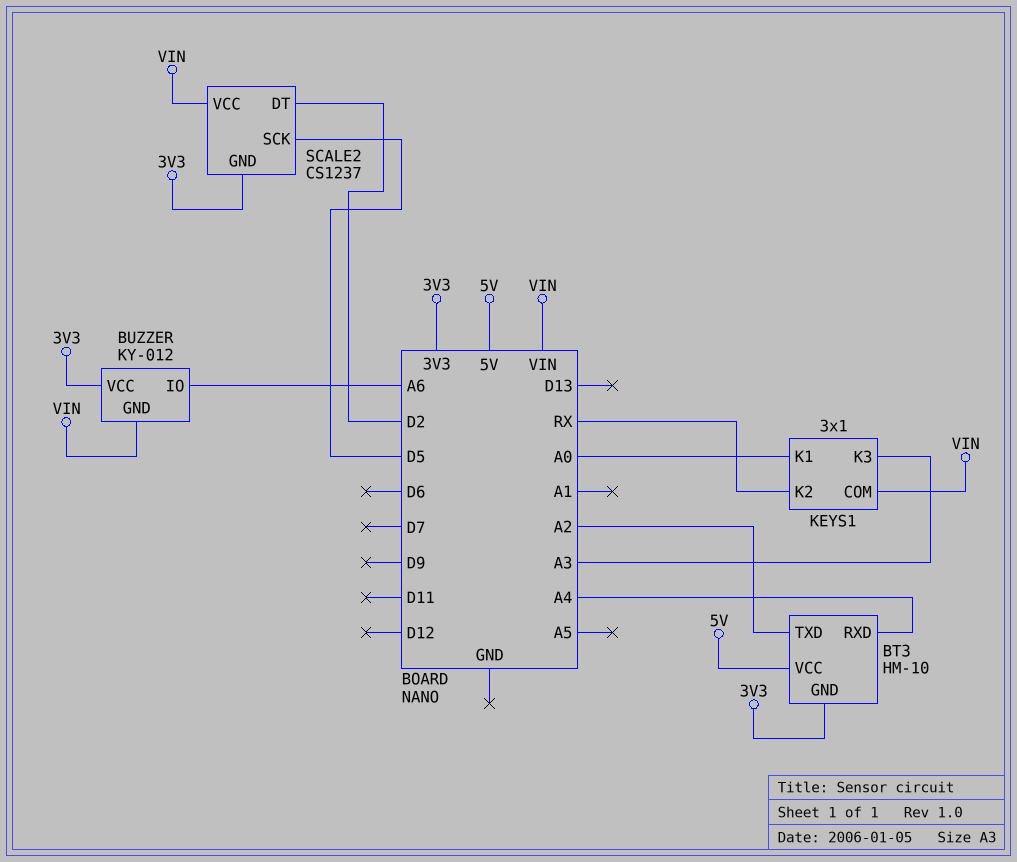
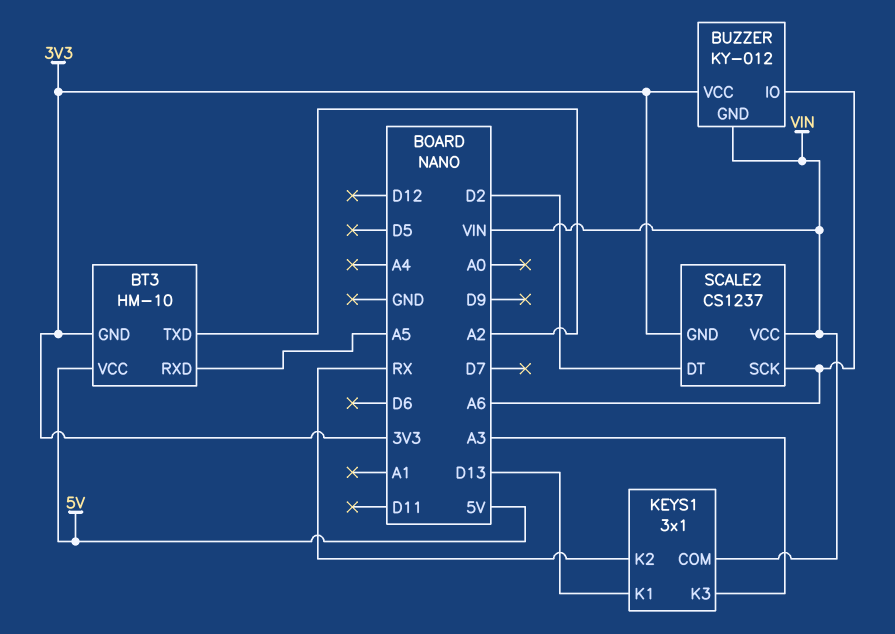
BT3 pin RXD: A4 -> A5
KEYS1 pin K1: A0 -> D13
SCALE2 pin SCK: D5 -> A6

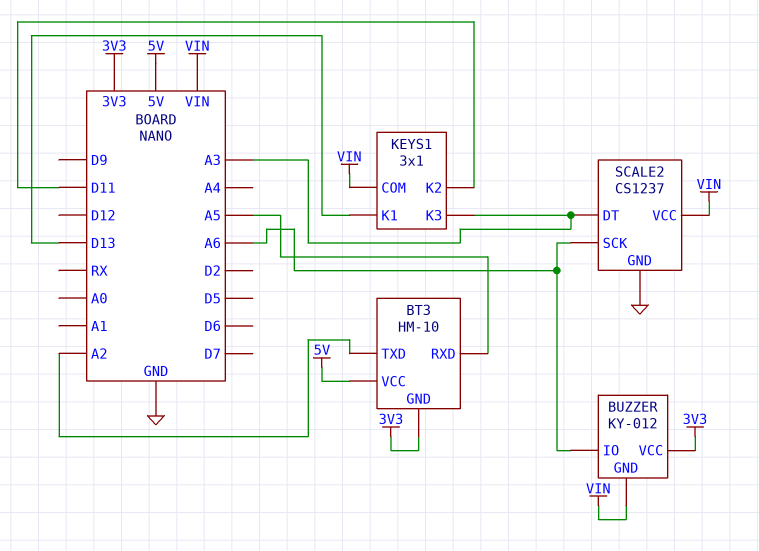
KEYS1 pin K2: RX -> D11
SCALE2 pin DT: D2 -> A3
SCALE2 pin GND: 3V3 -> GND

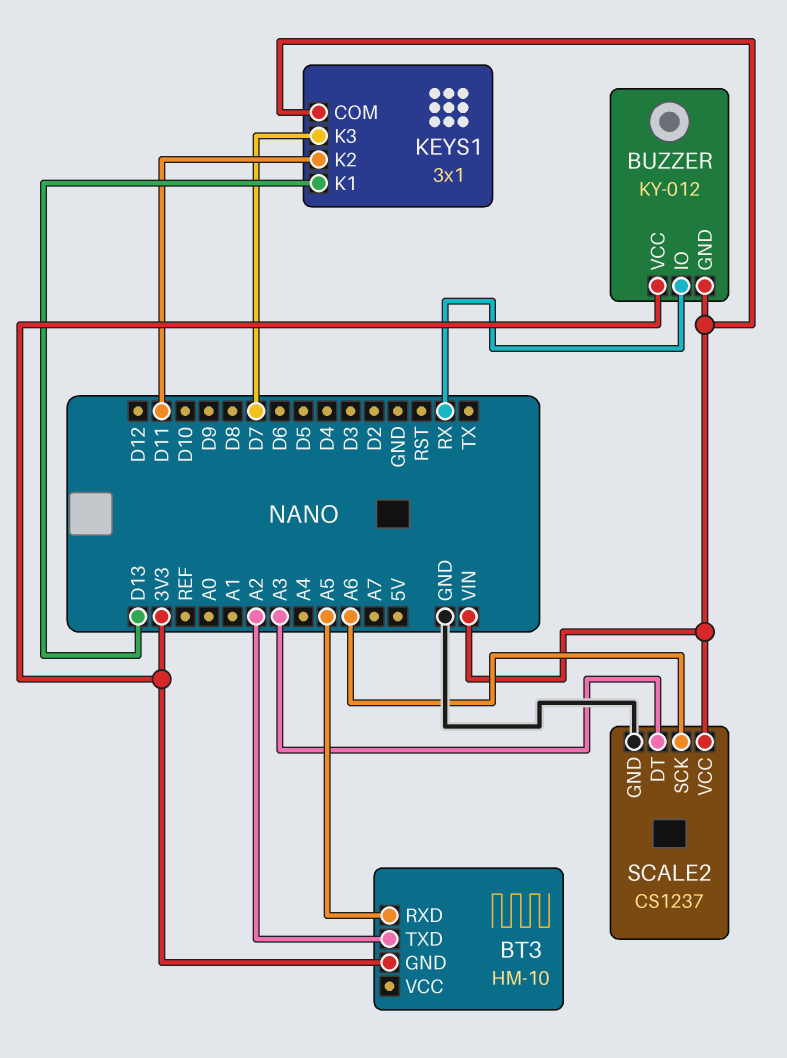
BT3 pin VCC: 5V -> none
BUZZER pin IO: A6 -> RX
KEYS1 pin K3: A3 -> D7

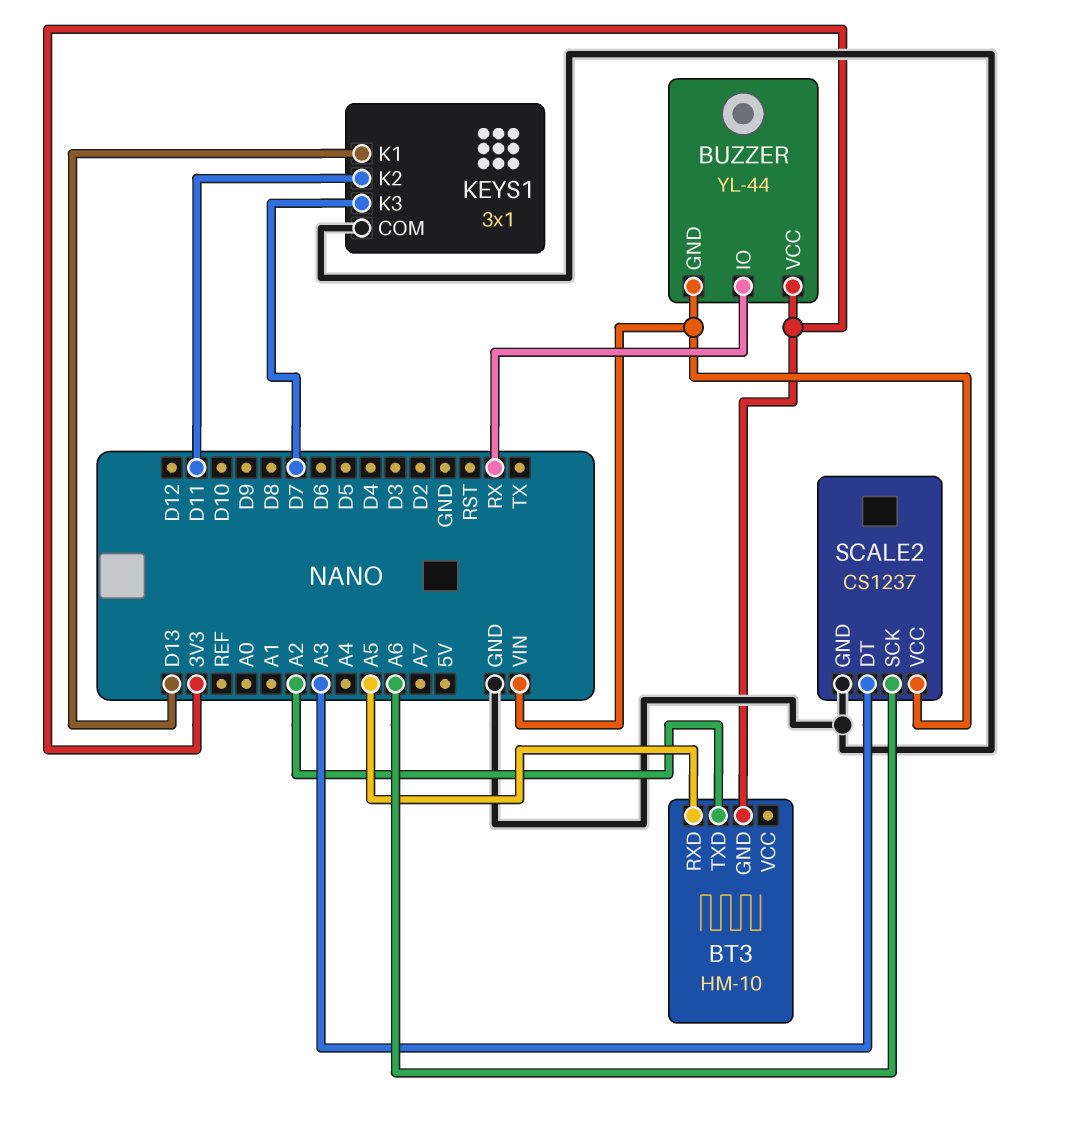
BUZZER: KY-012 -> YL-44
KEYS1 pin COM: VIN -> GND

